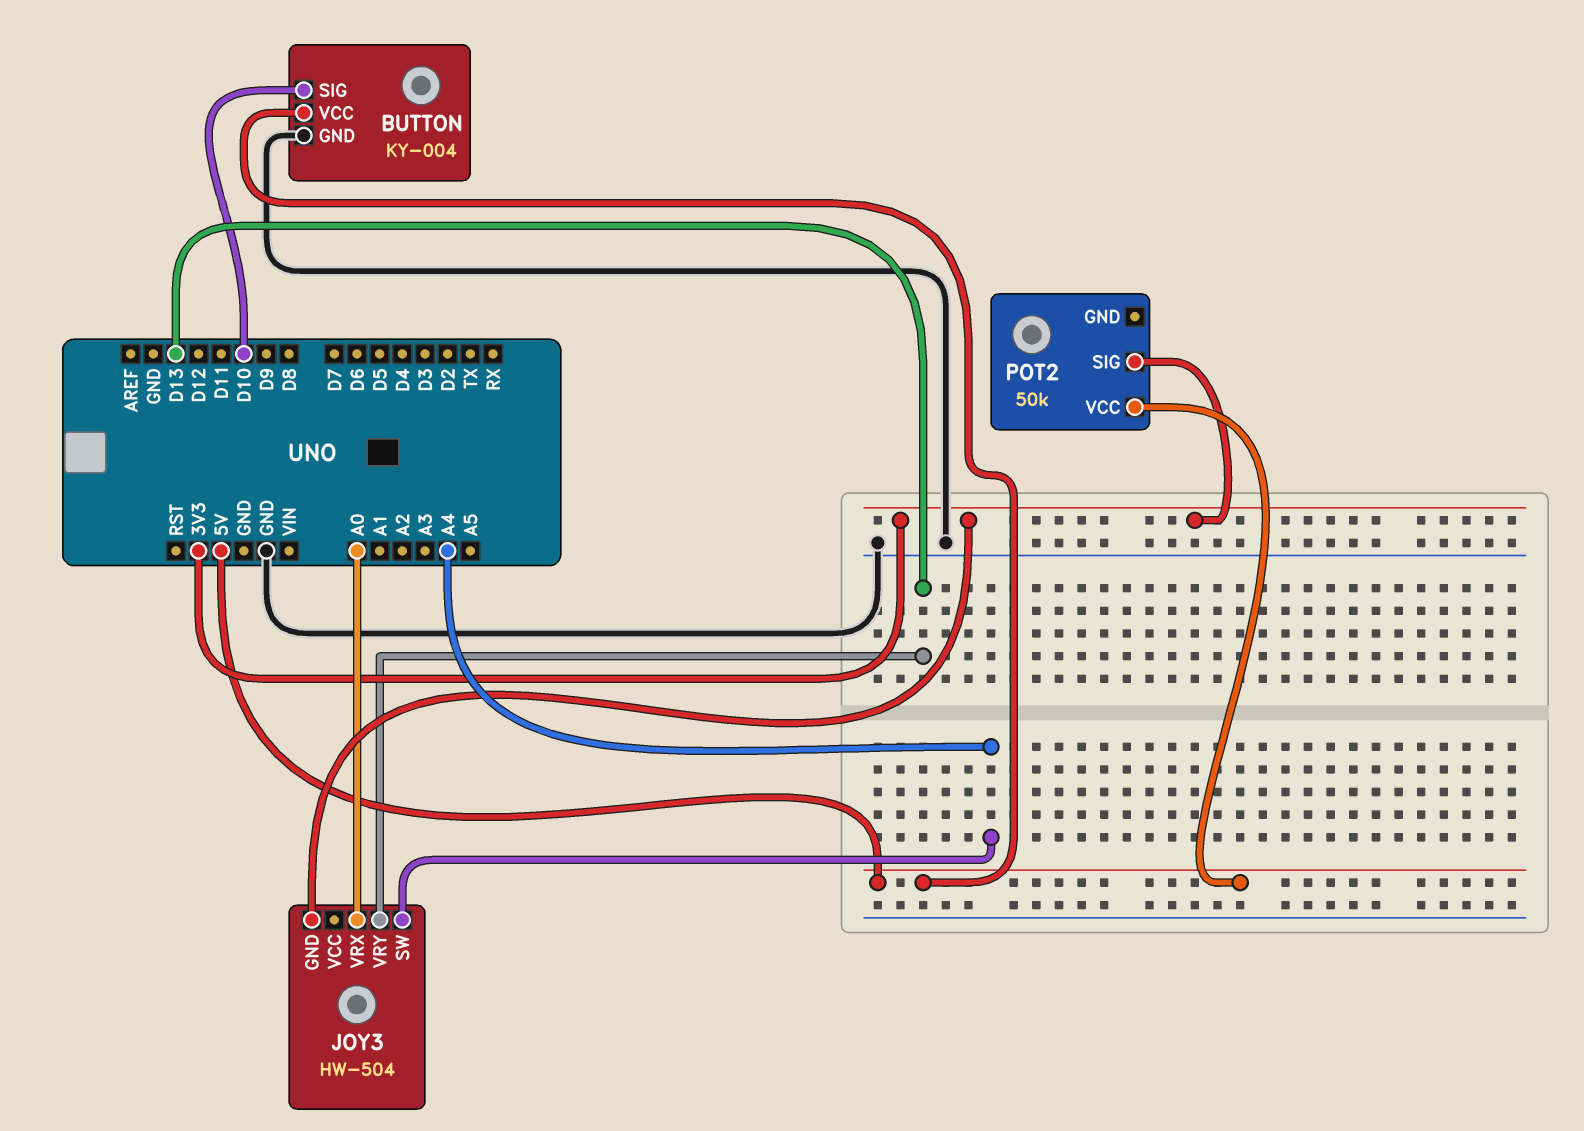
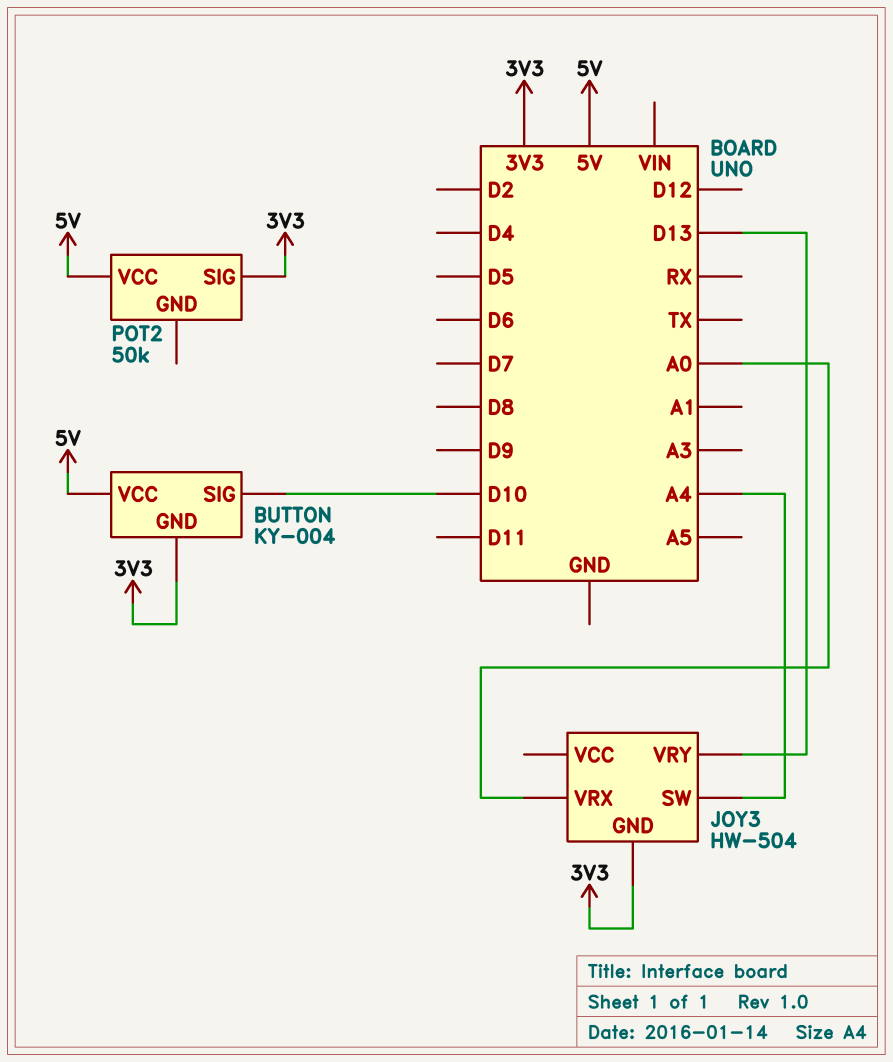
BUTTON pin GND: GND -> 3V3

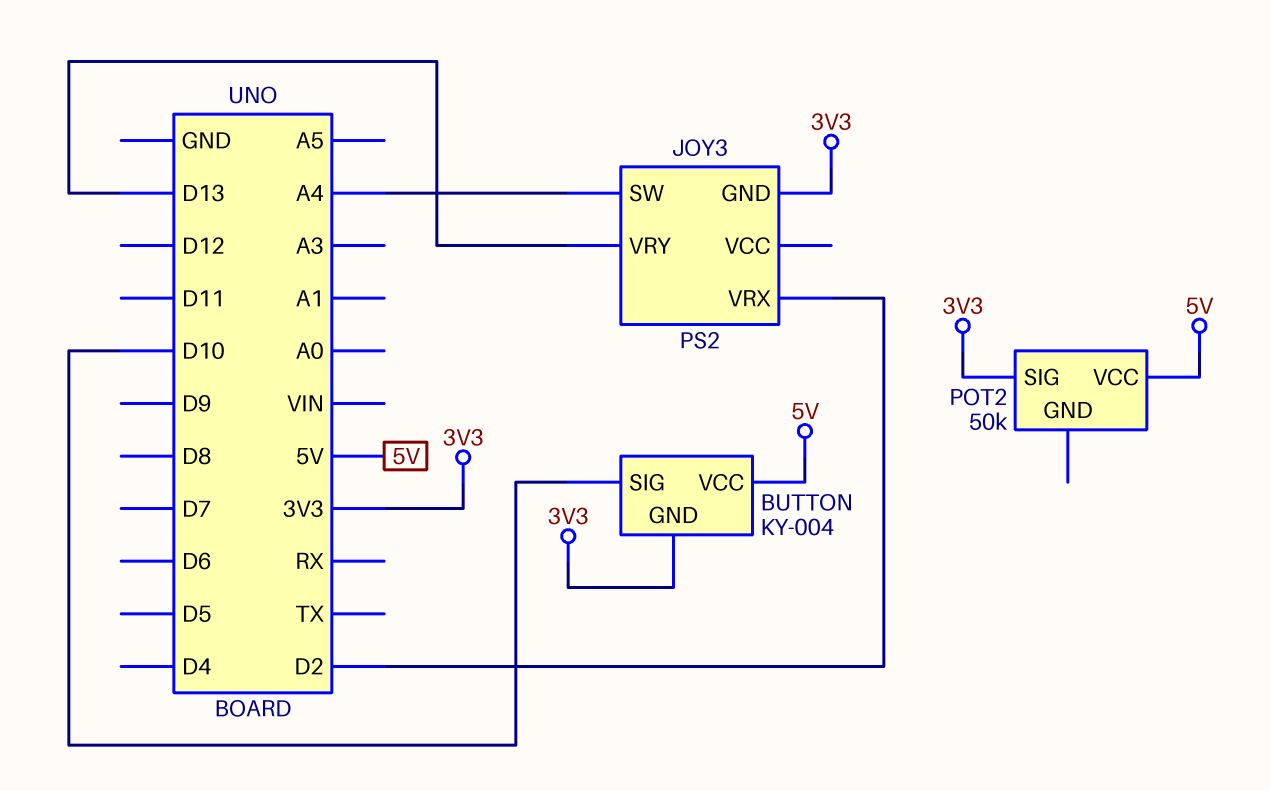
JOY3: HW-504 -> PS2
JOY3 pin VRX: A0 -> D2

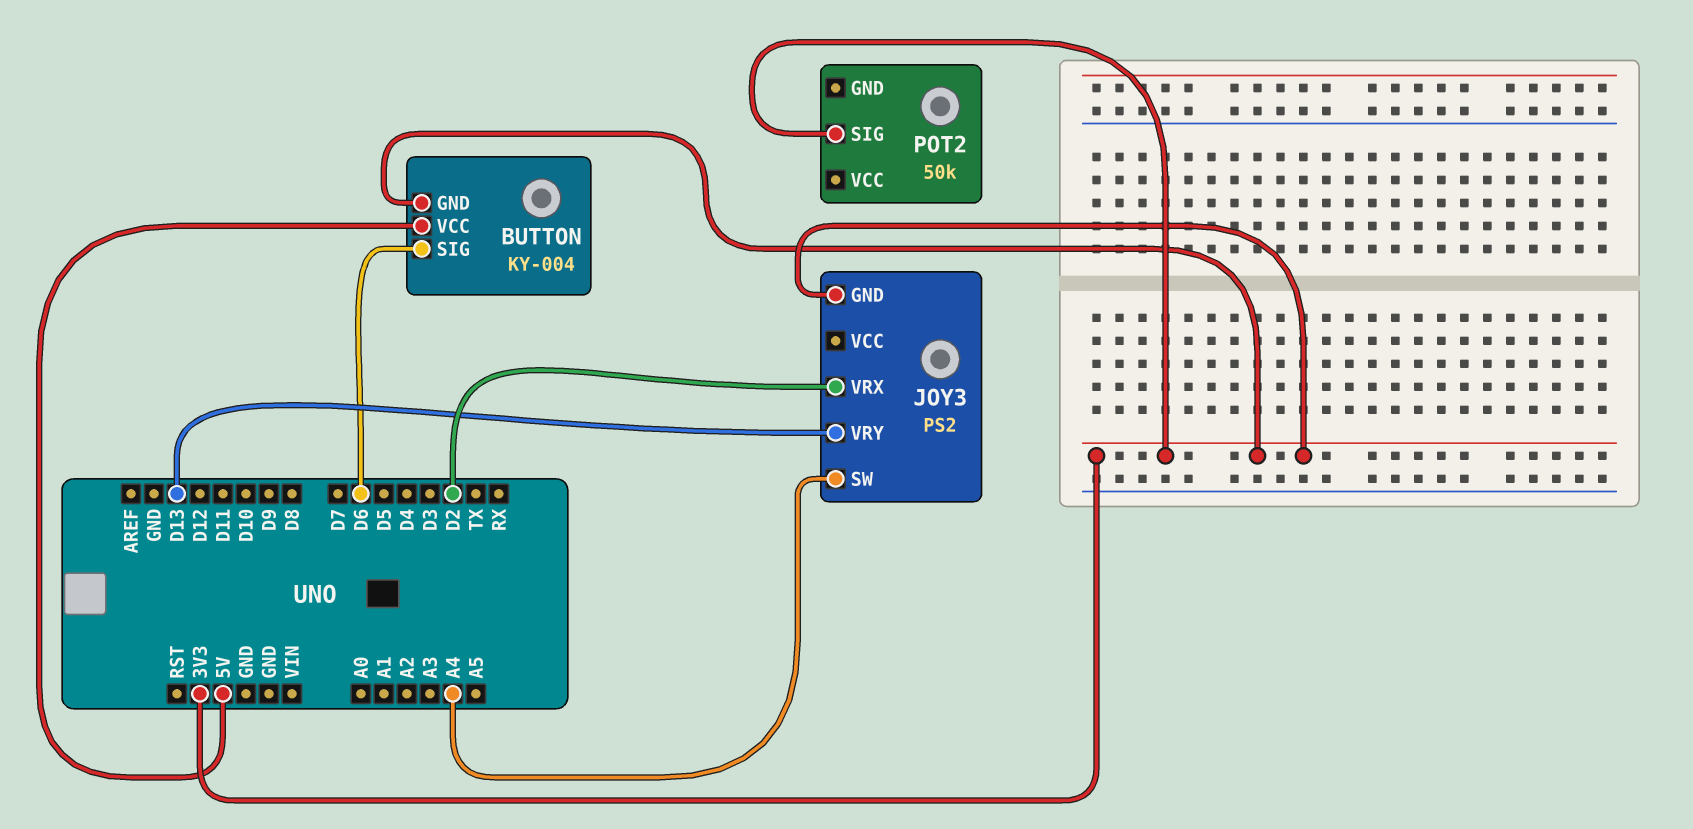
BUTTON pin SIG: D10 -> D6
POT2 pin VCC: 5V -> none

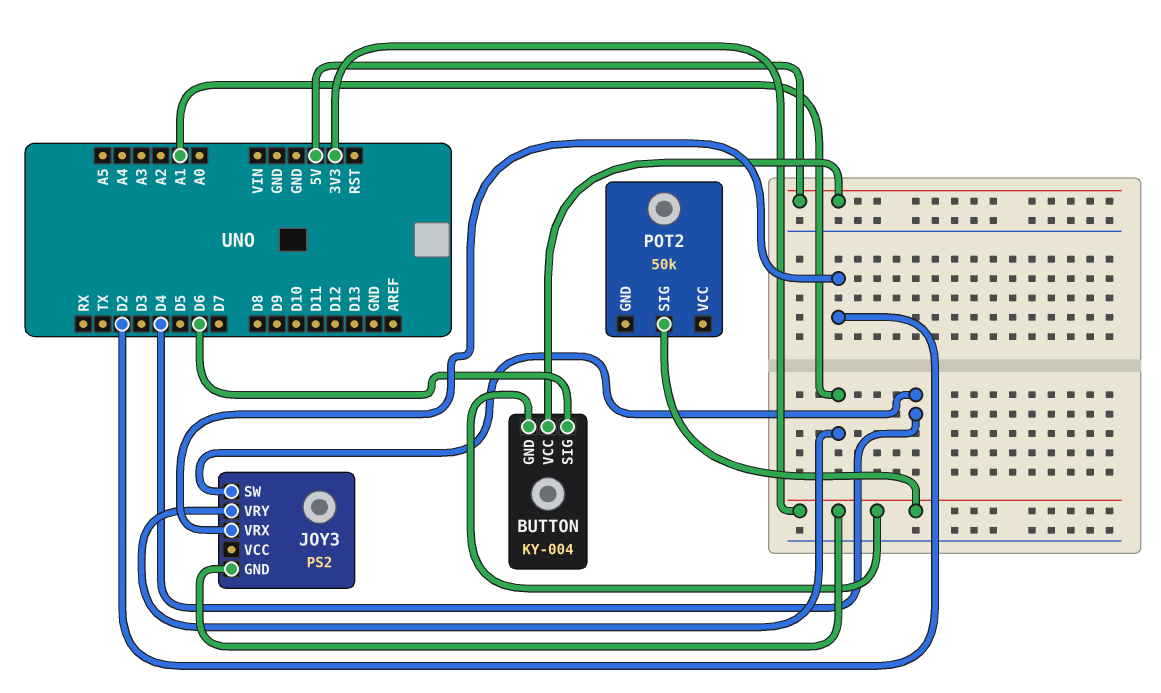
JOY3 pin SW: A4 -> D4
JOY3 pin VRY: D13 -> A1

